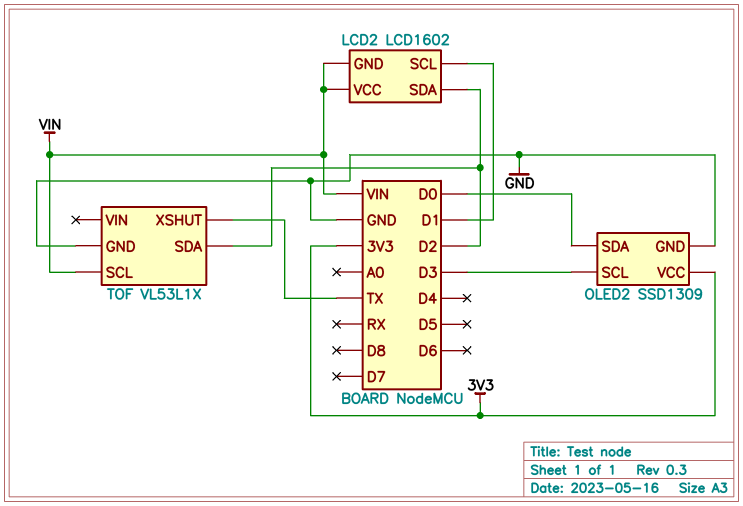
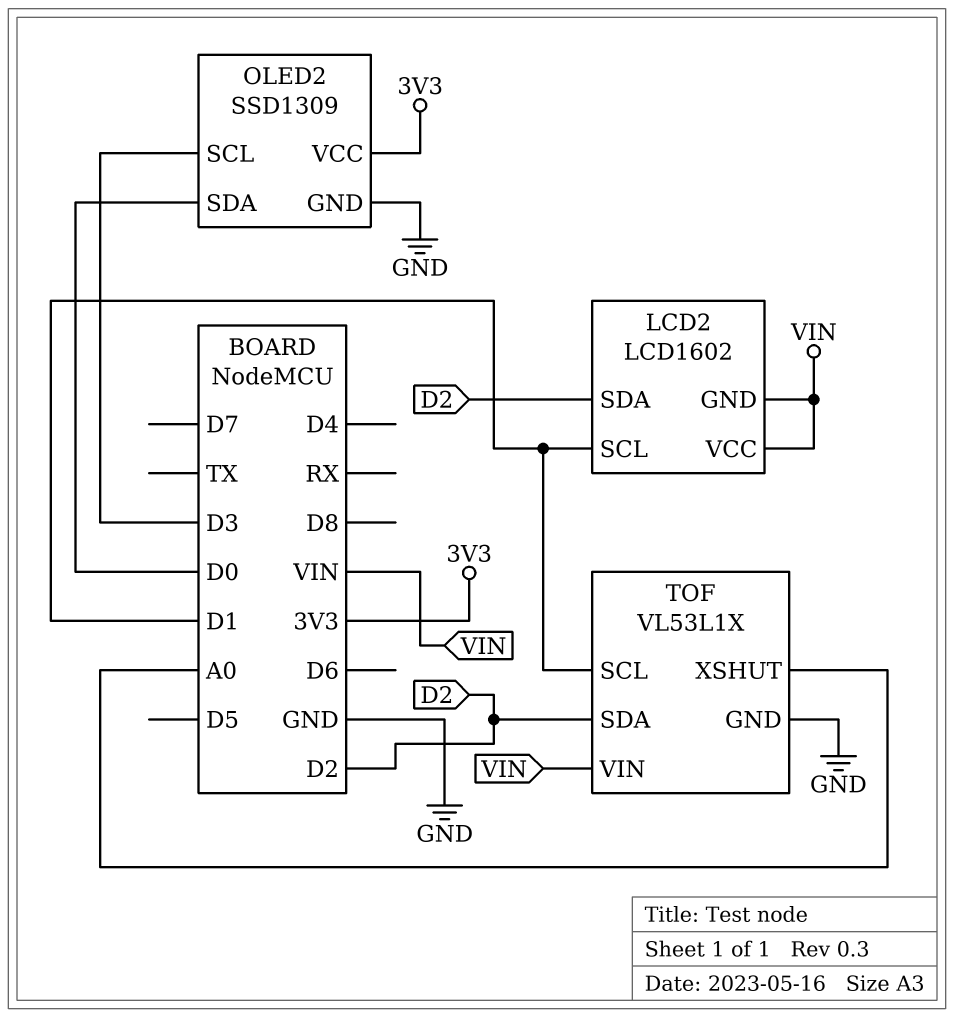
TOF pin SCL: VIN -> D1
TOF pin VIN: none -> VIN
TOF pin XSHUT: TX -> A0

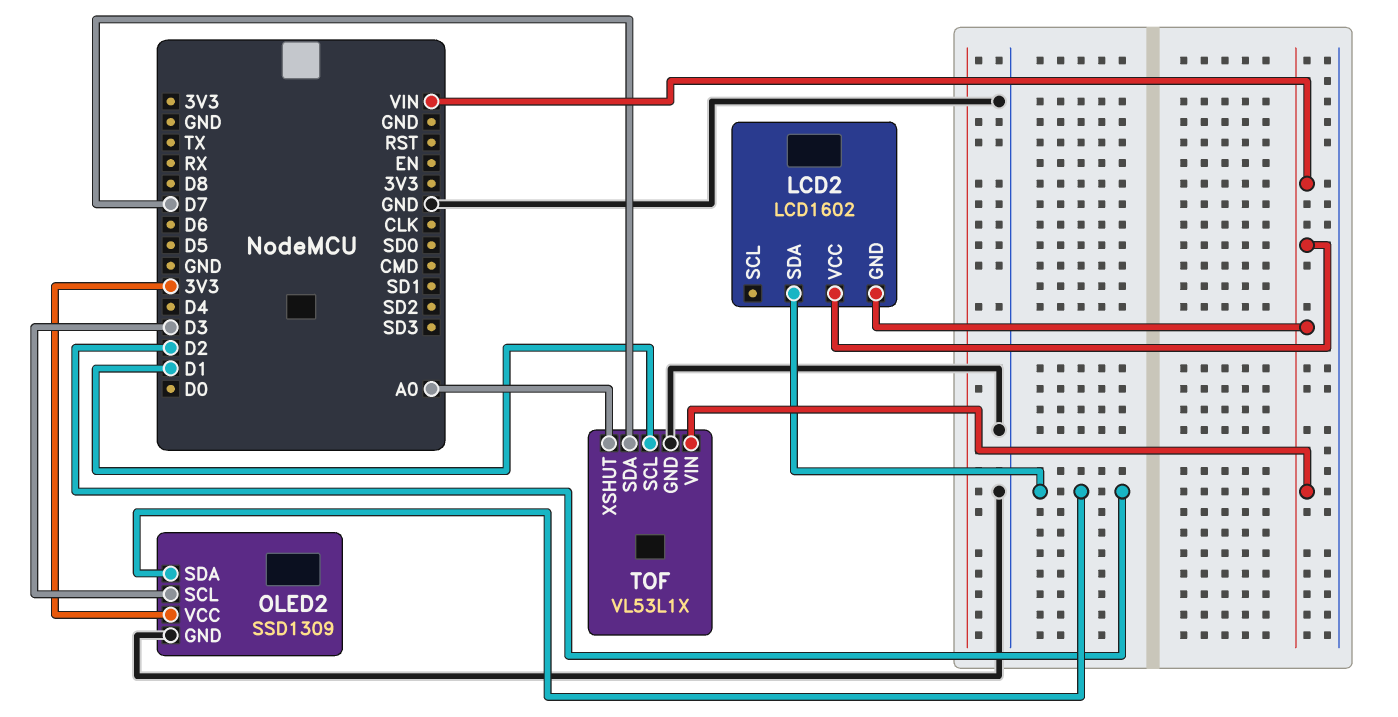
LCD2 pin SCL: D1 -> none
OLED2 pin SDA: D0 -> D2
TOF pin SDA: D2 -> D7

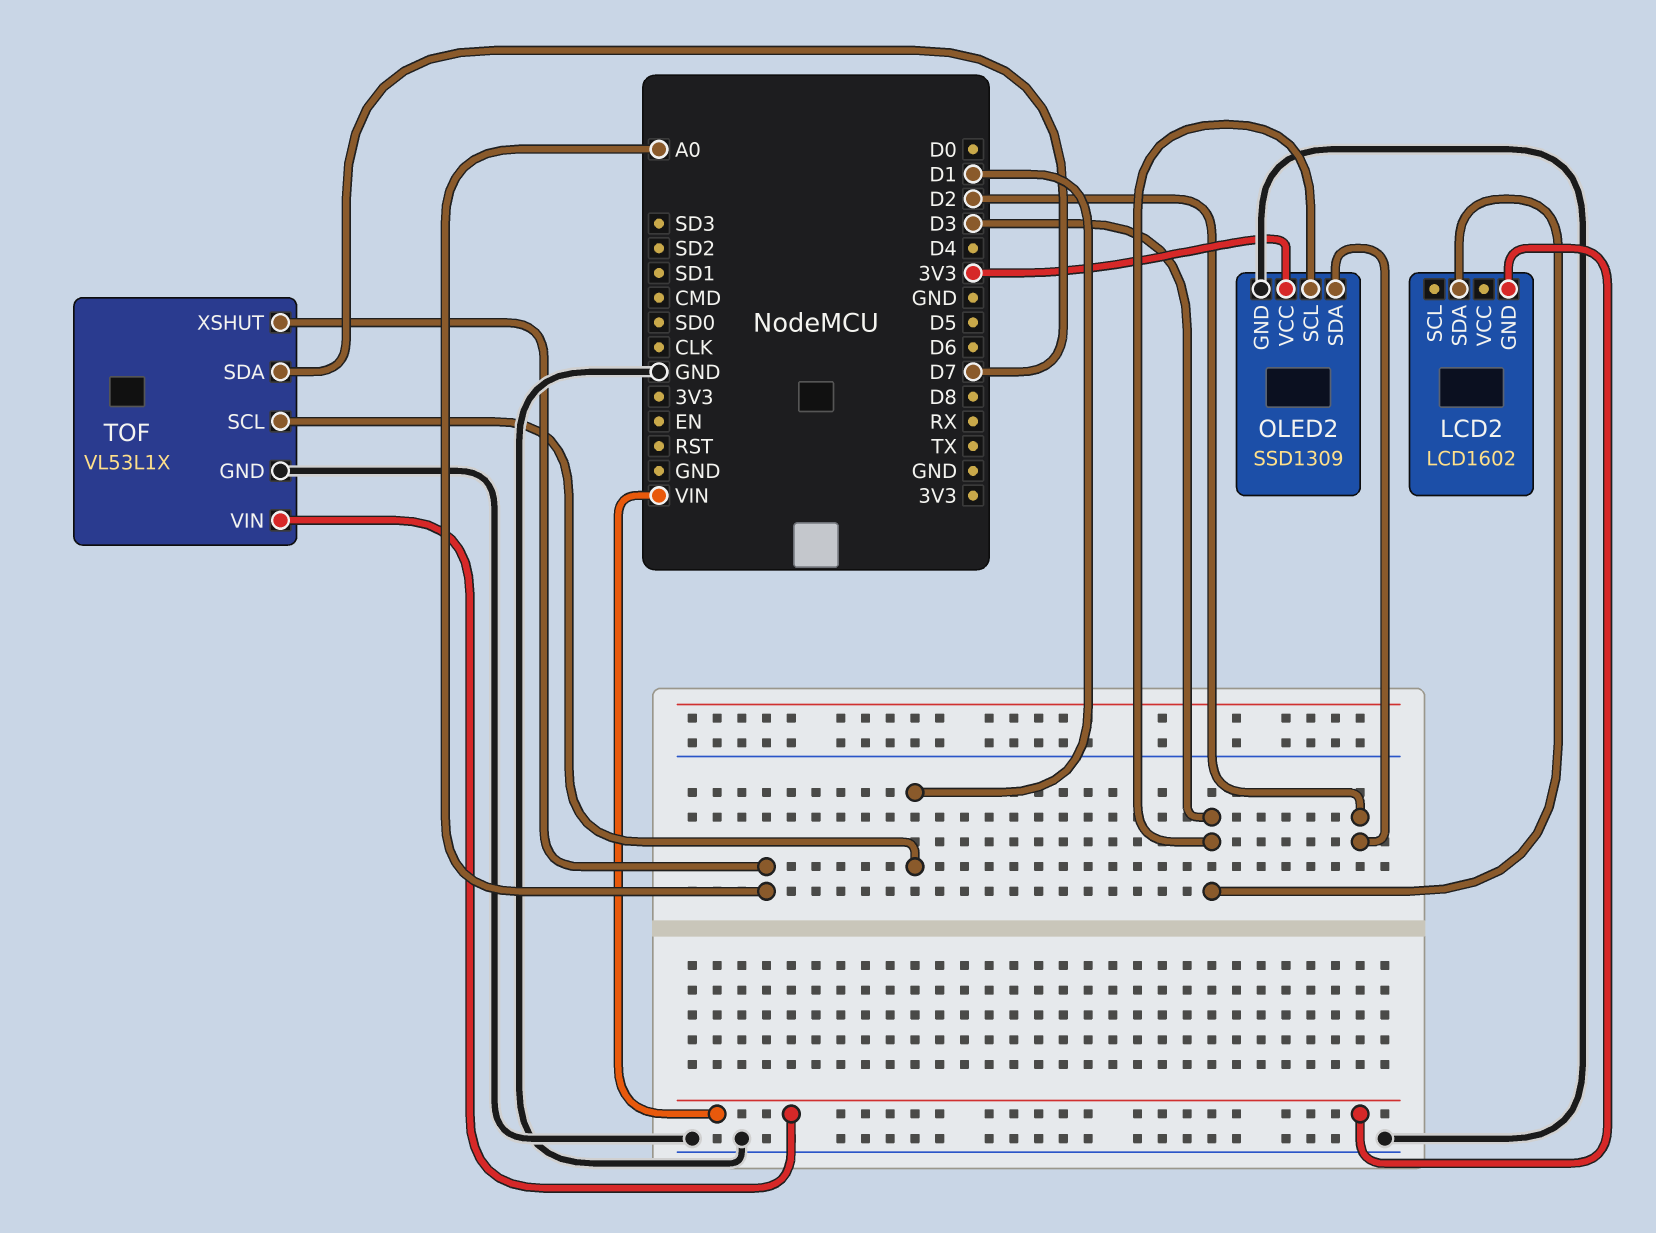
LCD2 pin SDA: D2 -> D3
LCD2 pin VCC: VIN -> none

